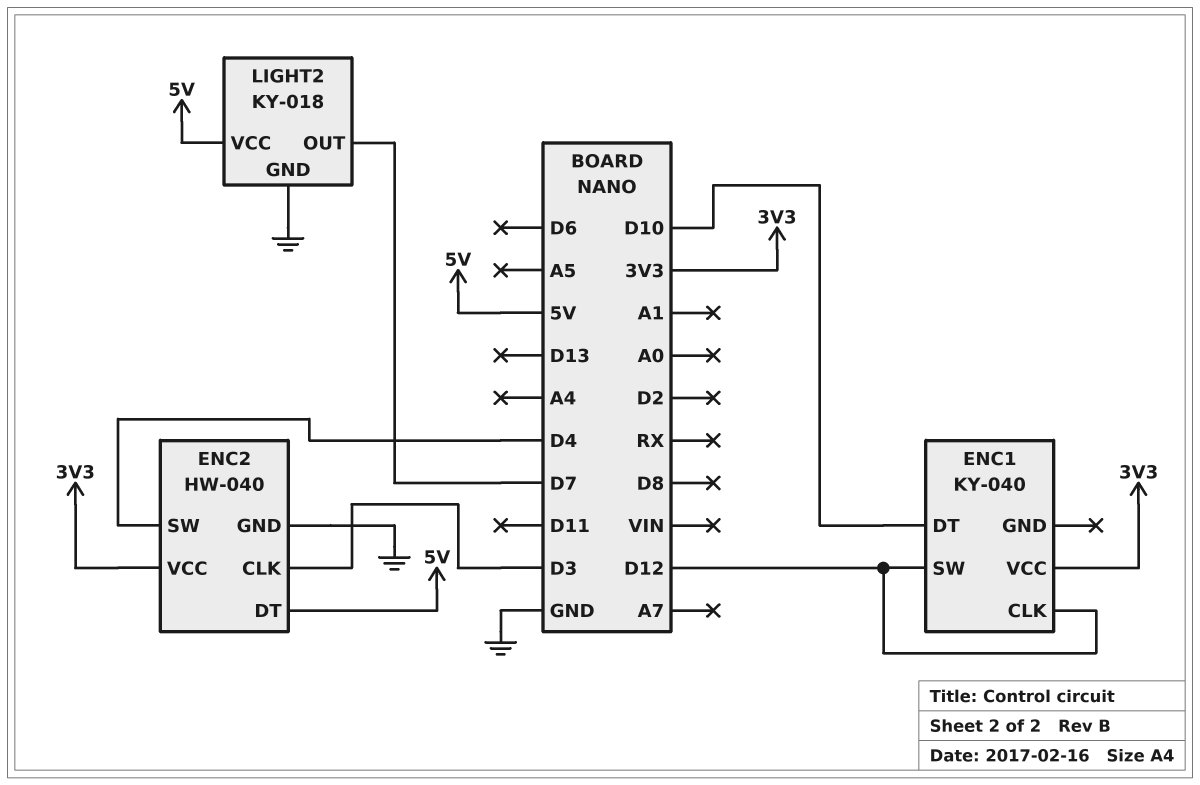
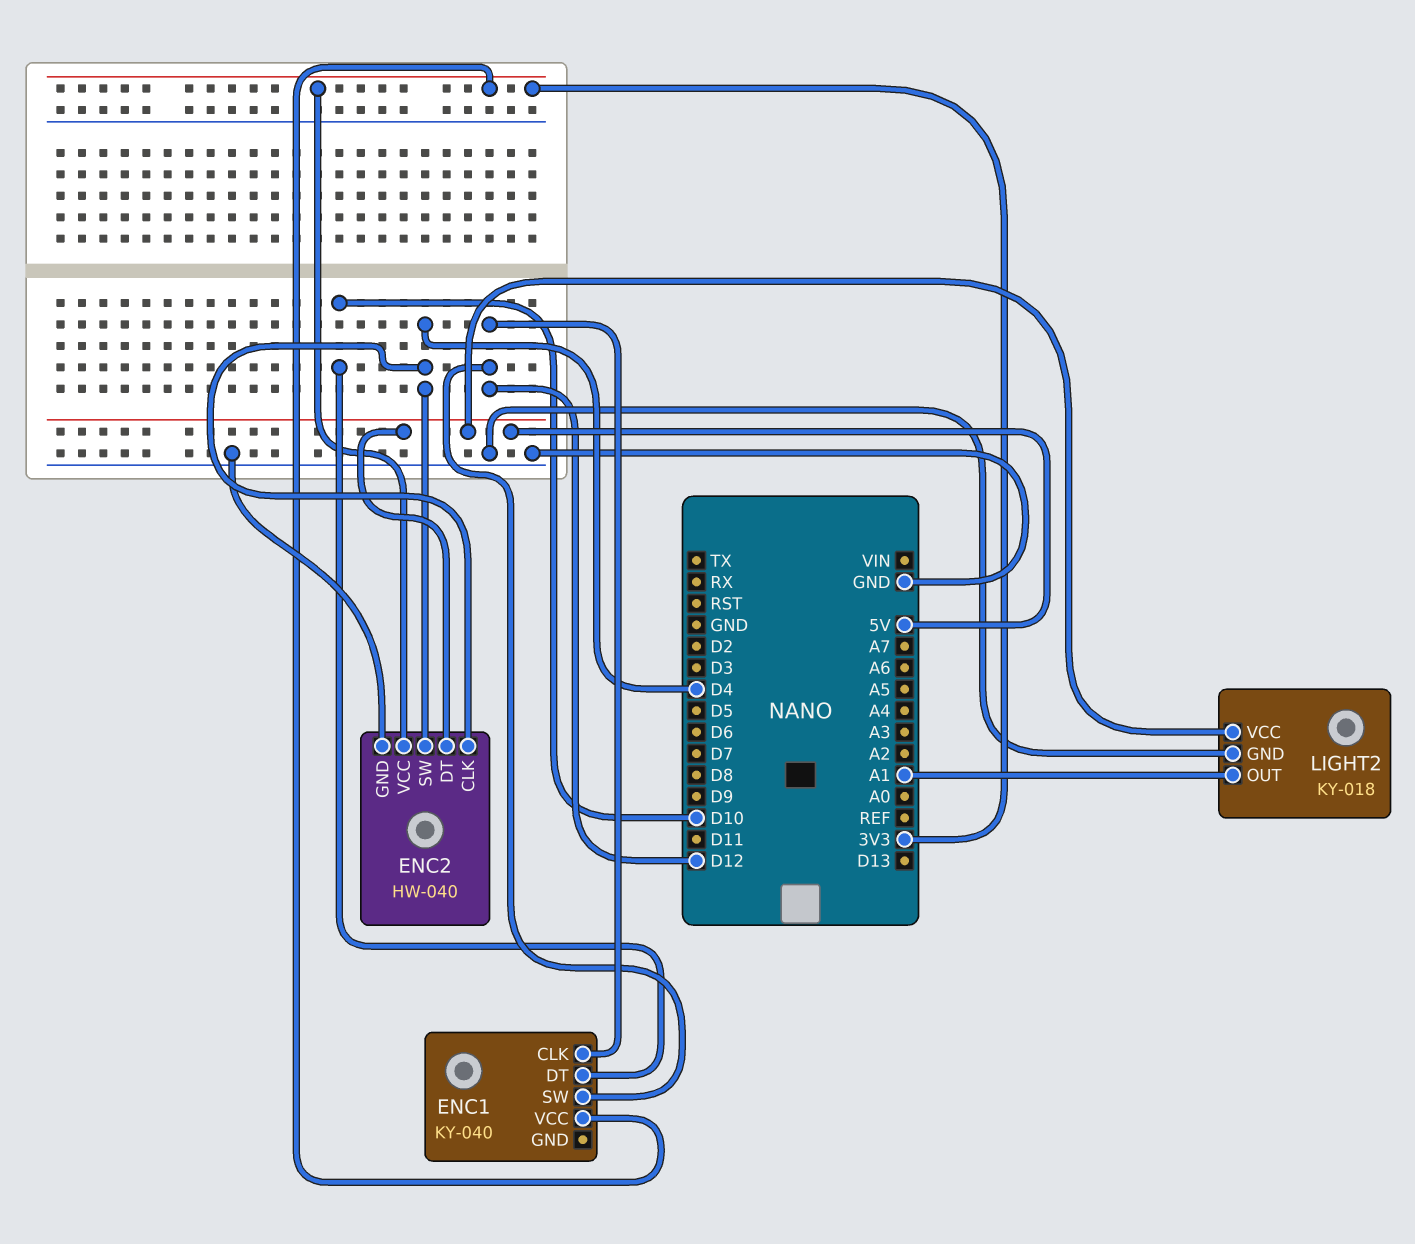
ENC2 pin CLK: D3 -> D4
LIGHT2 pin OUT: D7 -> A1

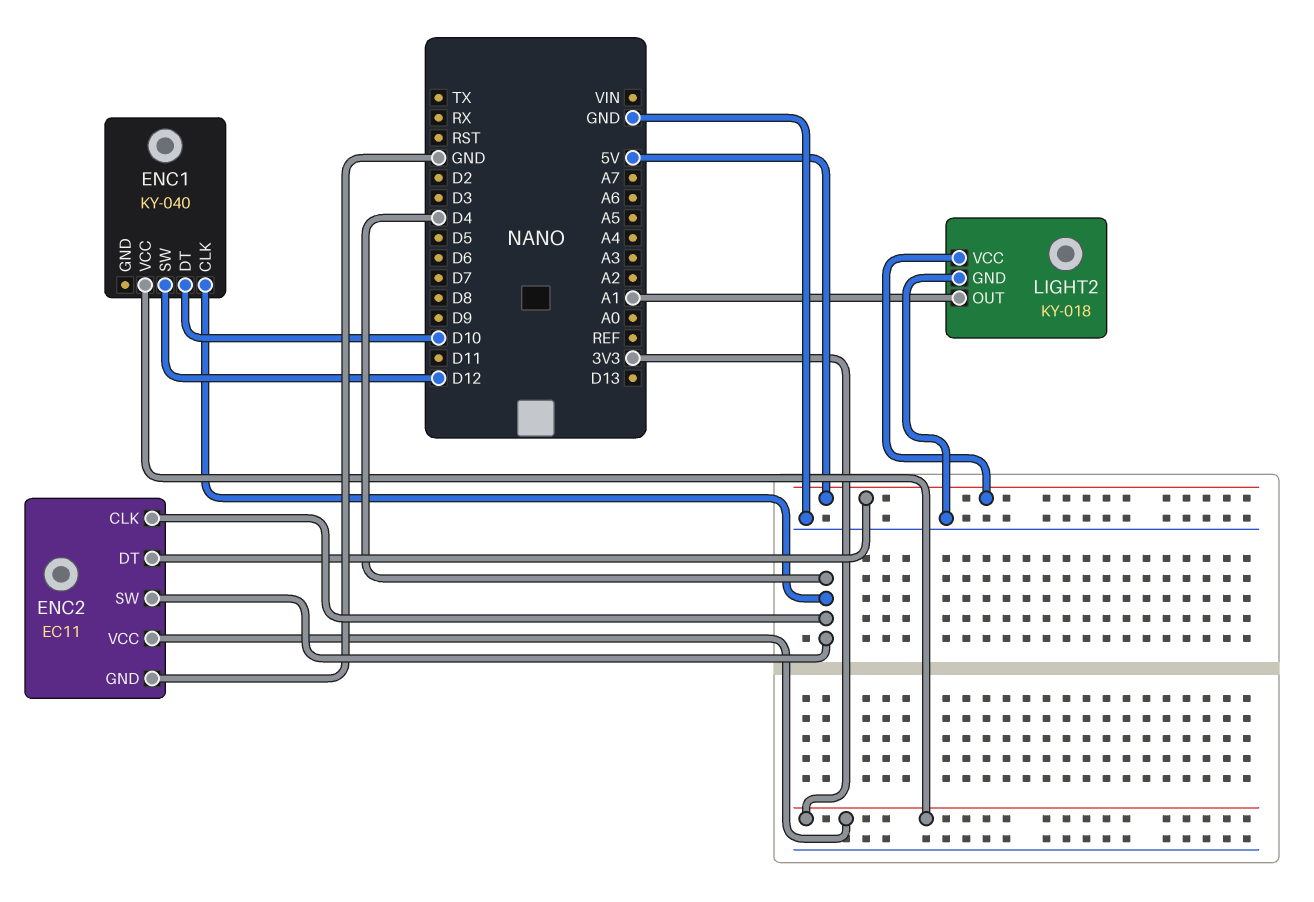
ENC1 pin CLK: D12 -> D4
ENC2: HW-040 -> EC11

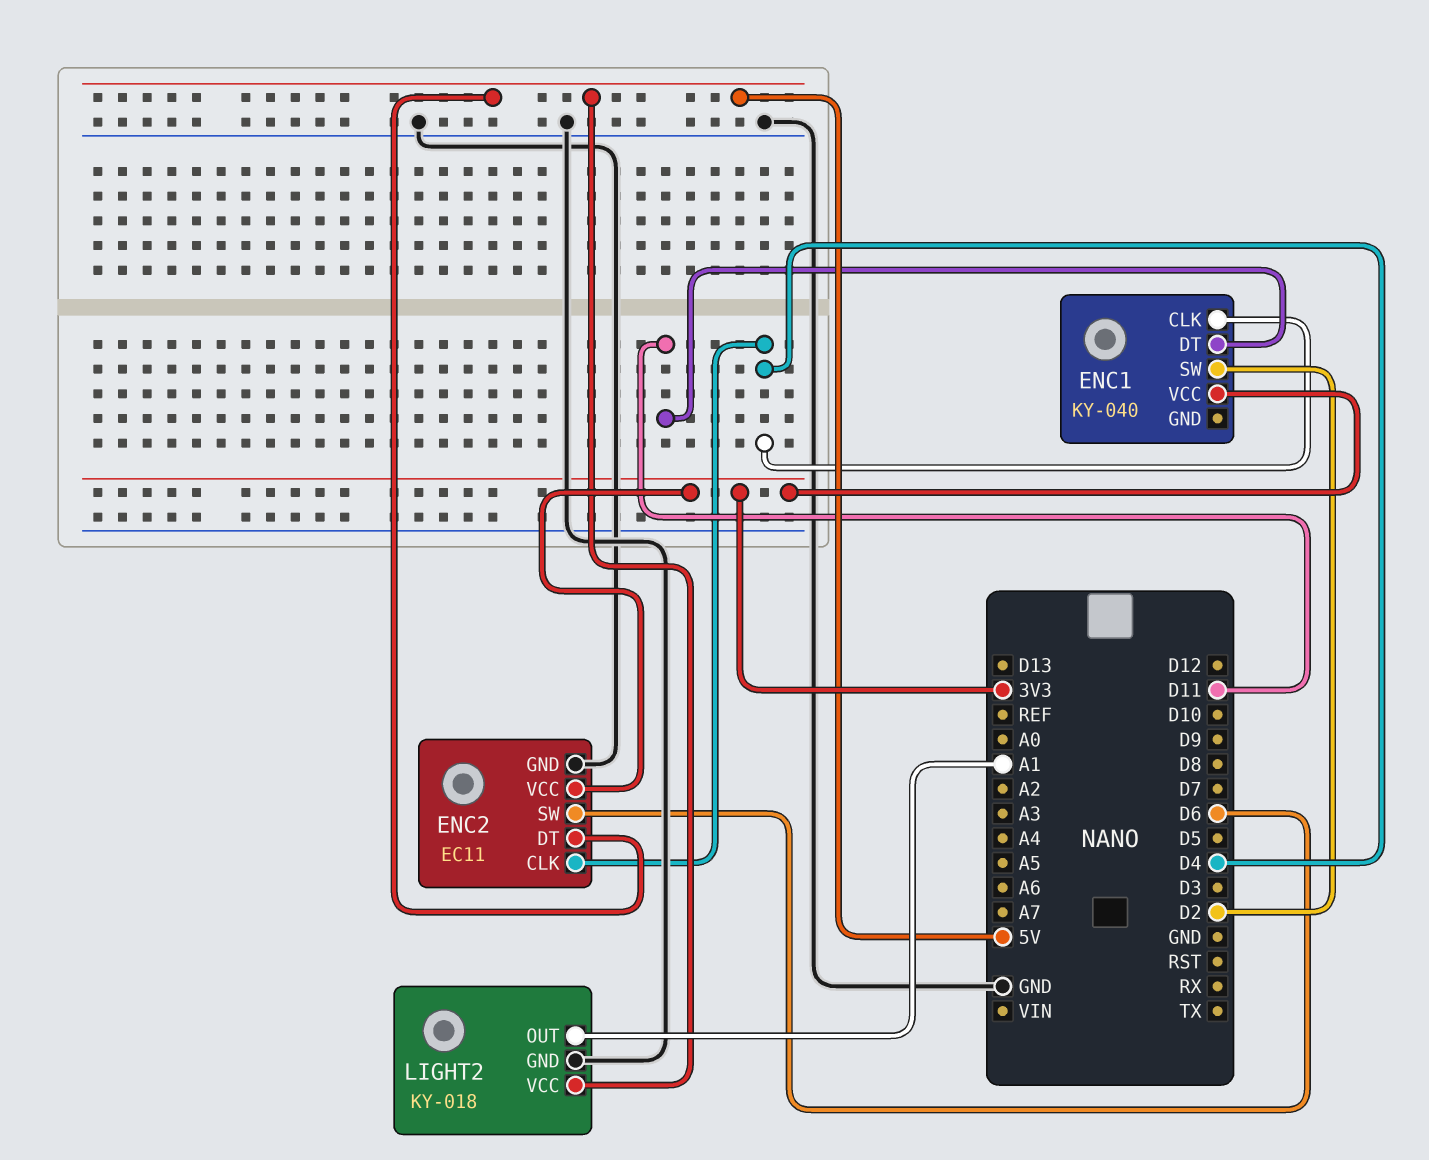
ENC1 pin DT: D10 -> D11
ENC1 pin SW: D12 -> D2
ENC2 pin SW: D4 -> D6

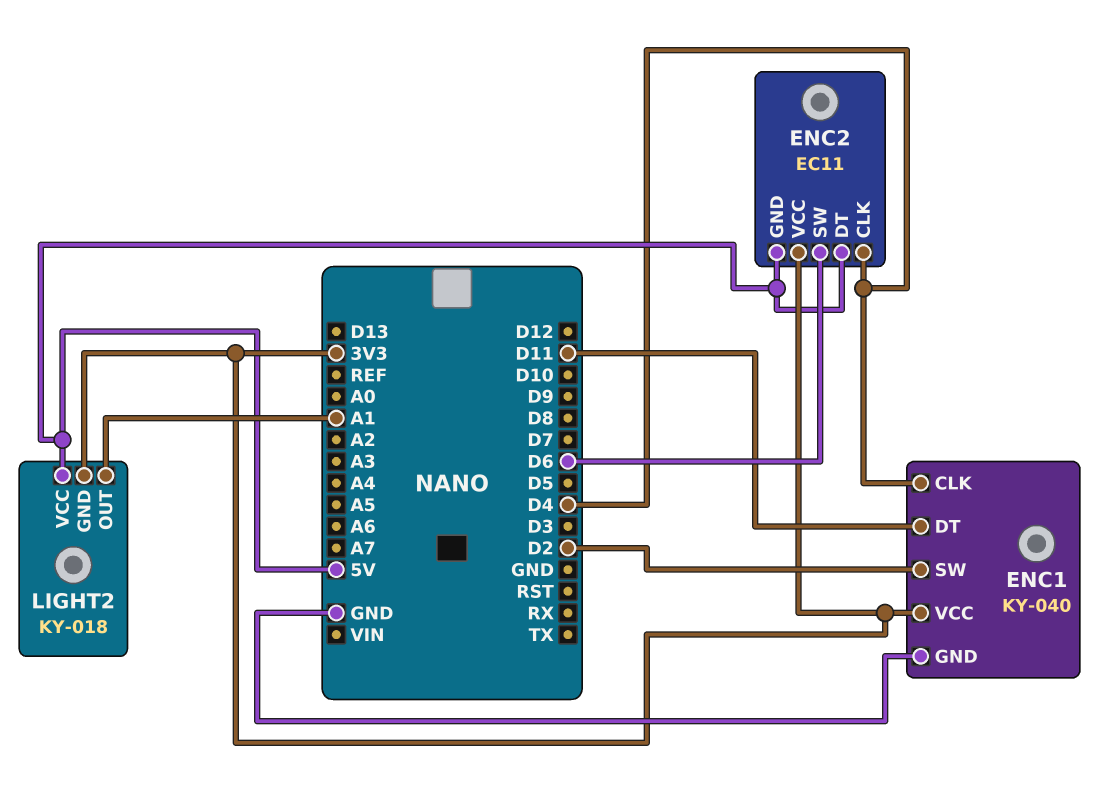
ENC1 pin GND: none -> GND
ENC2 pin GND: GND -> 5V
LIGHT2 pin GND: GND -> 3V3

